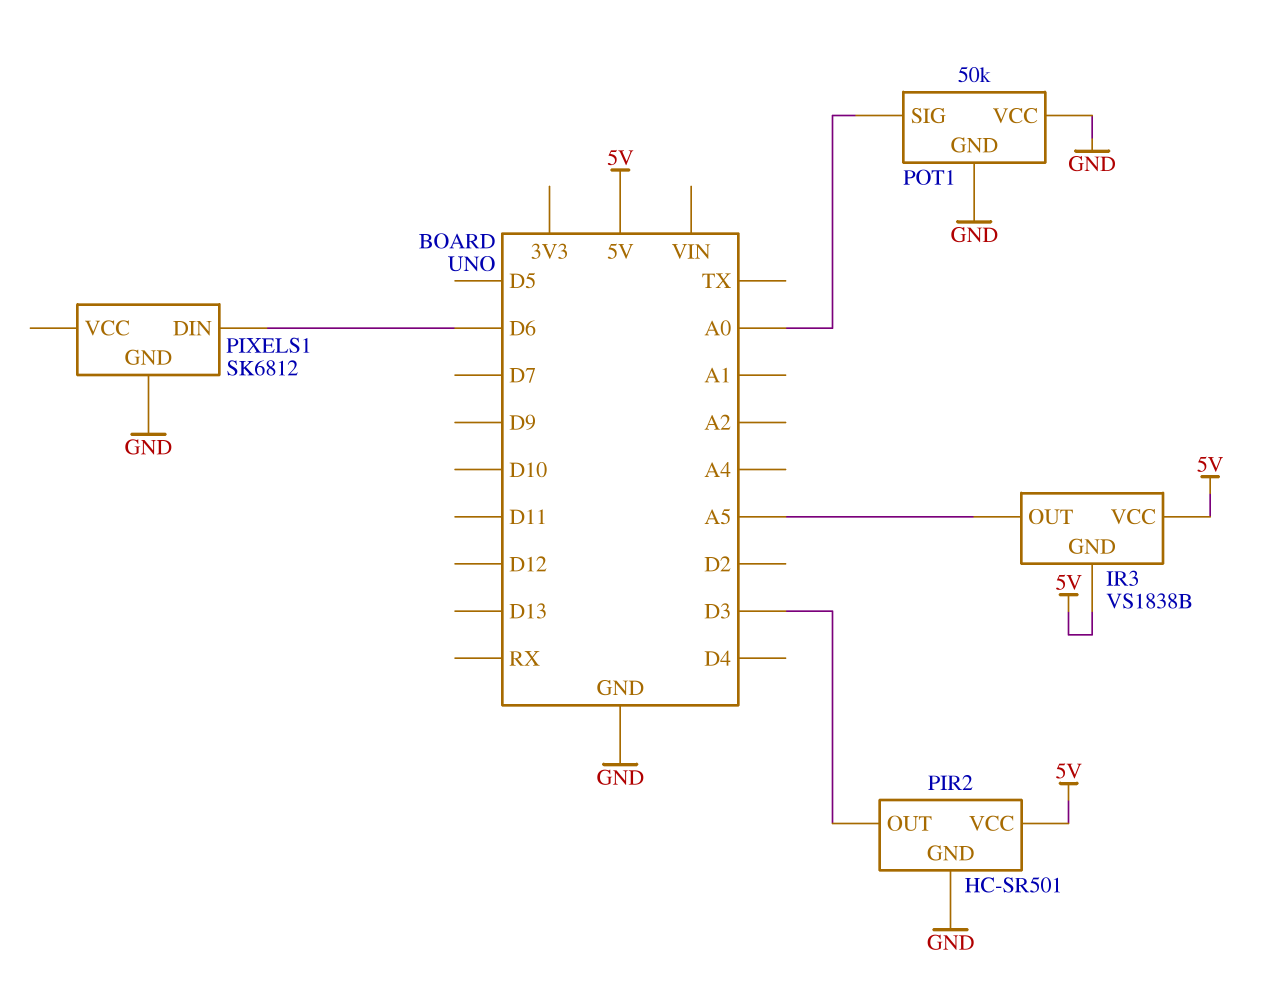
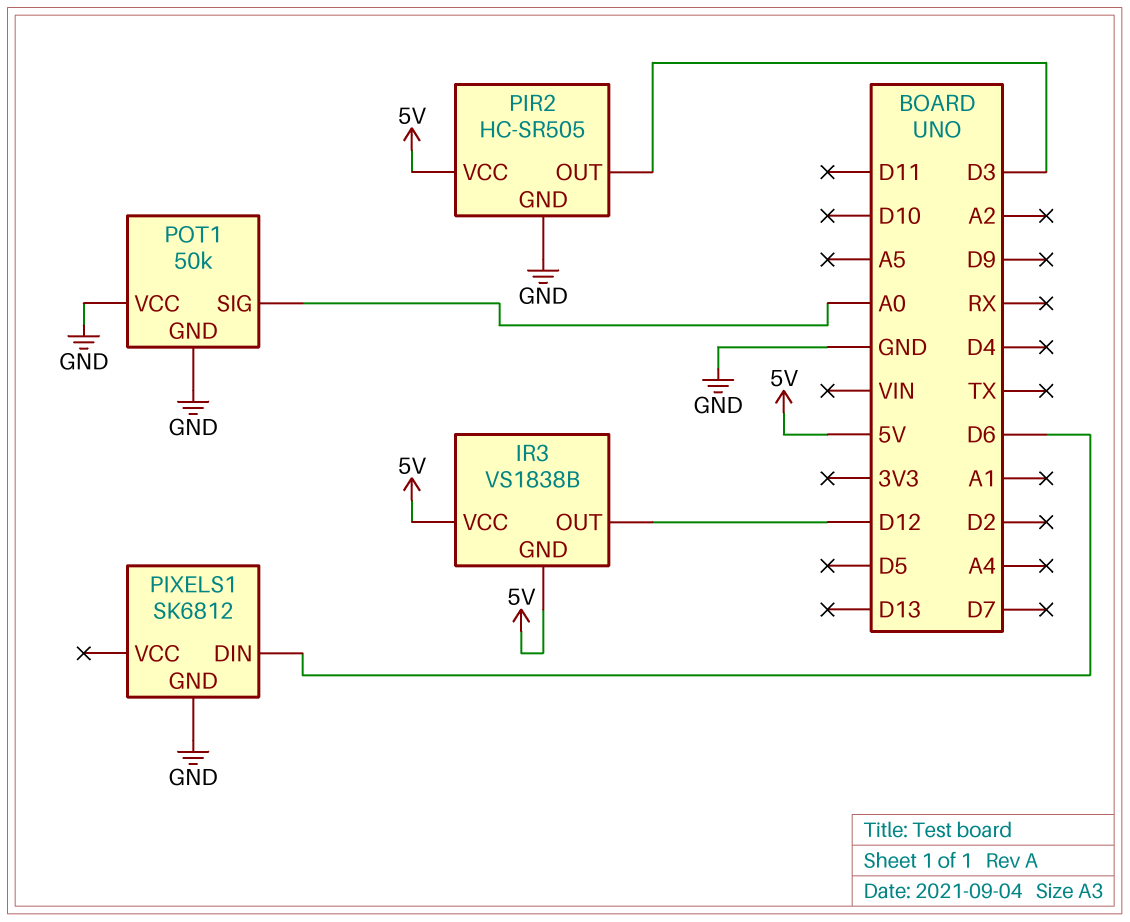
IR3 pin OUT: A5 -> D12
PIR2: HC-SR501 -> HC-SR505

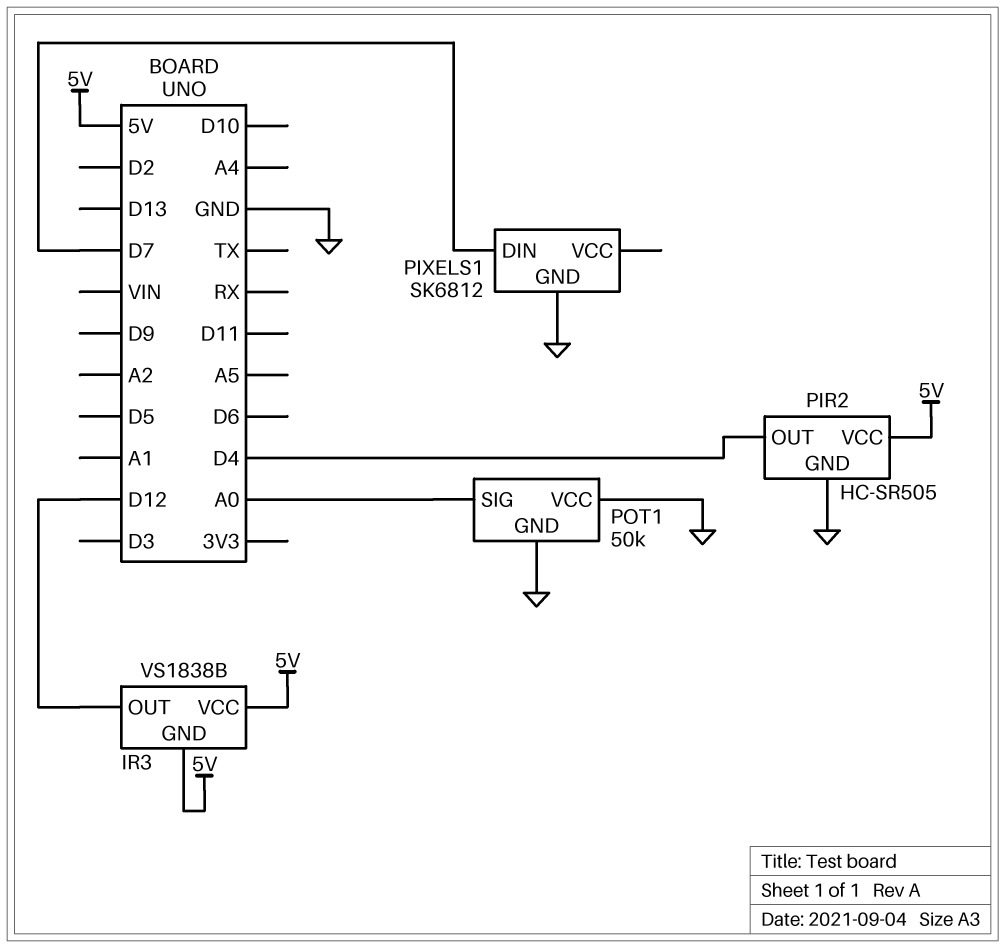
PIR2 pin OUT: D3 -> D4
PIXELS1 pin DIN: D6 -> D7

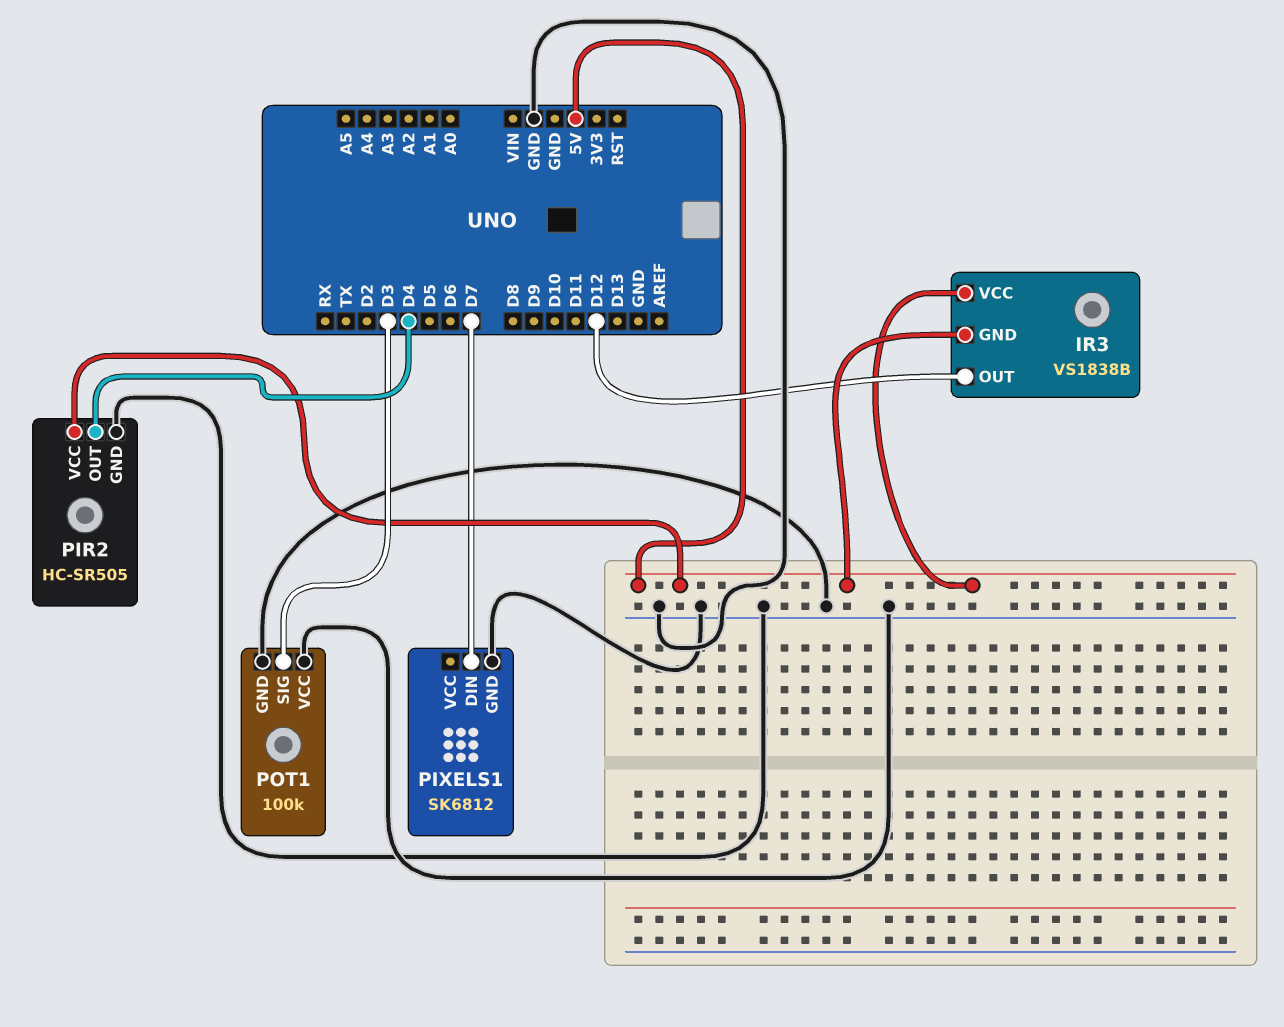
POT1: 50k -> 100k
POT1 pin SIG: A0 -> D3

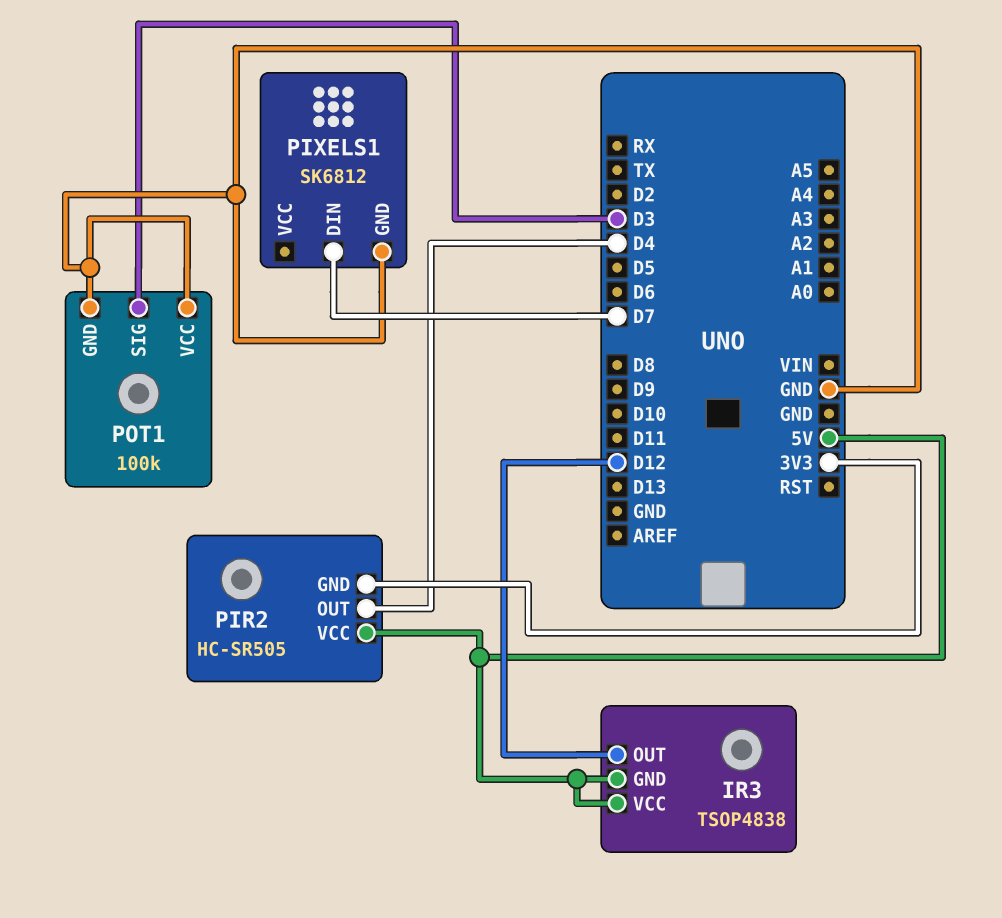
IR3: VS1838B -> TSOP4838
PIR2 pin GND: GND -> 3V3

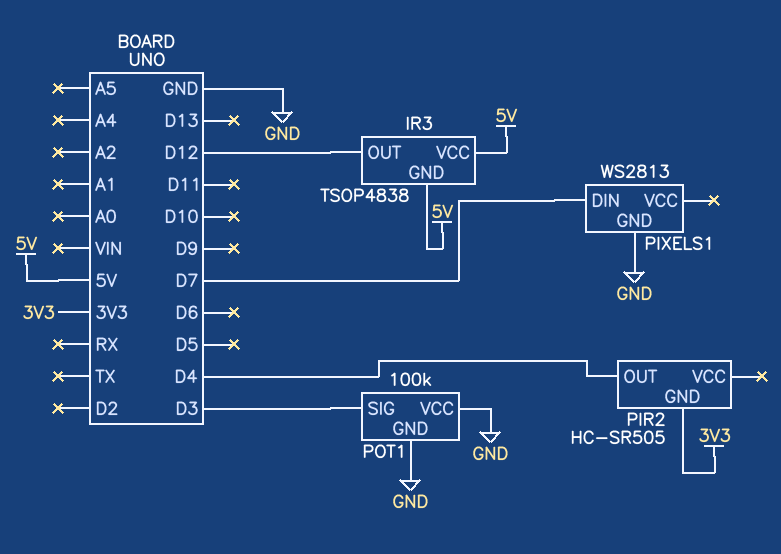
PIR2 pin VCC: 5V -> none
PIXELS1: SK6812 -> WS2813

